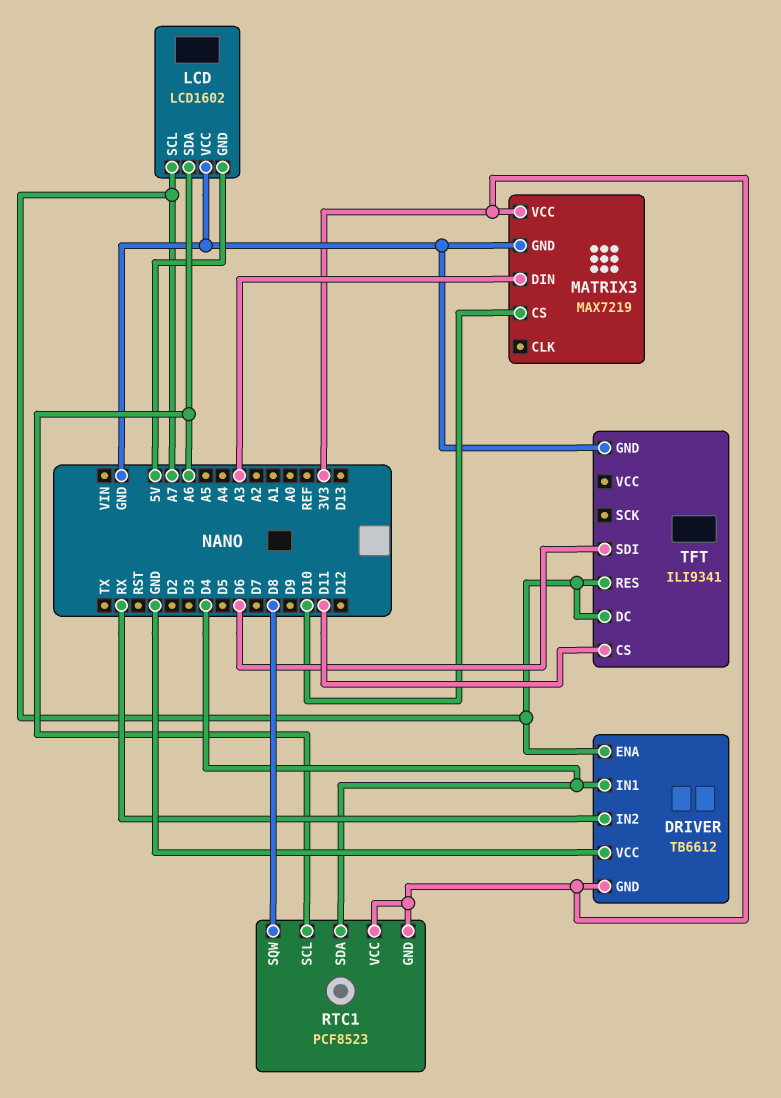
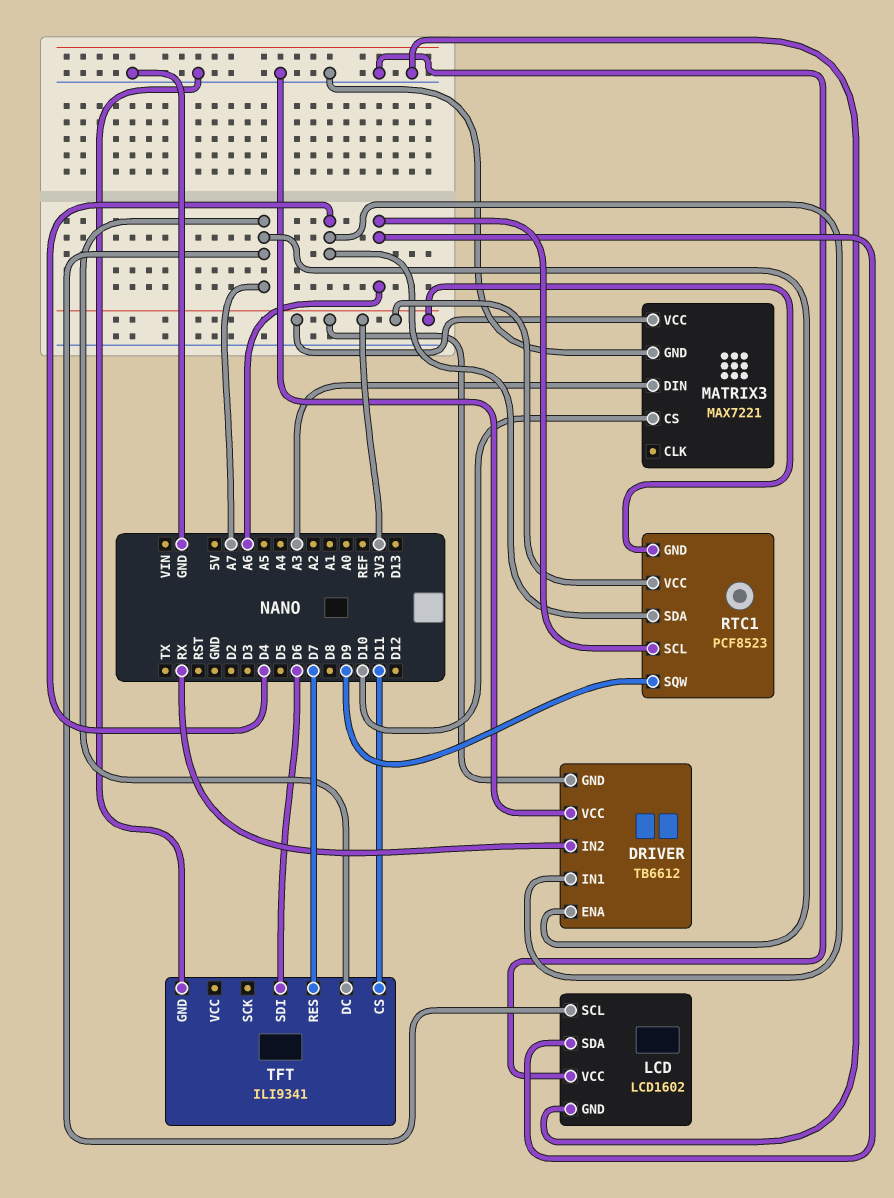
LCD pin GND: 5V -> GND
MATRIX3: MAX7219 -> MAX7221
RTC1 pin SQW: D8 -> D9
TFT pin RES: A7 -> D7

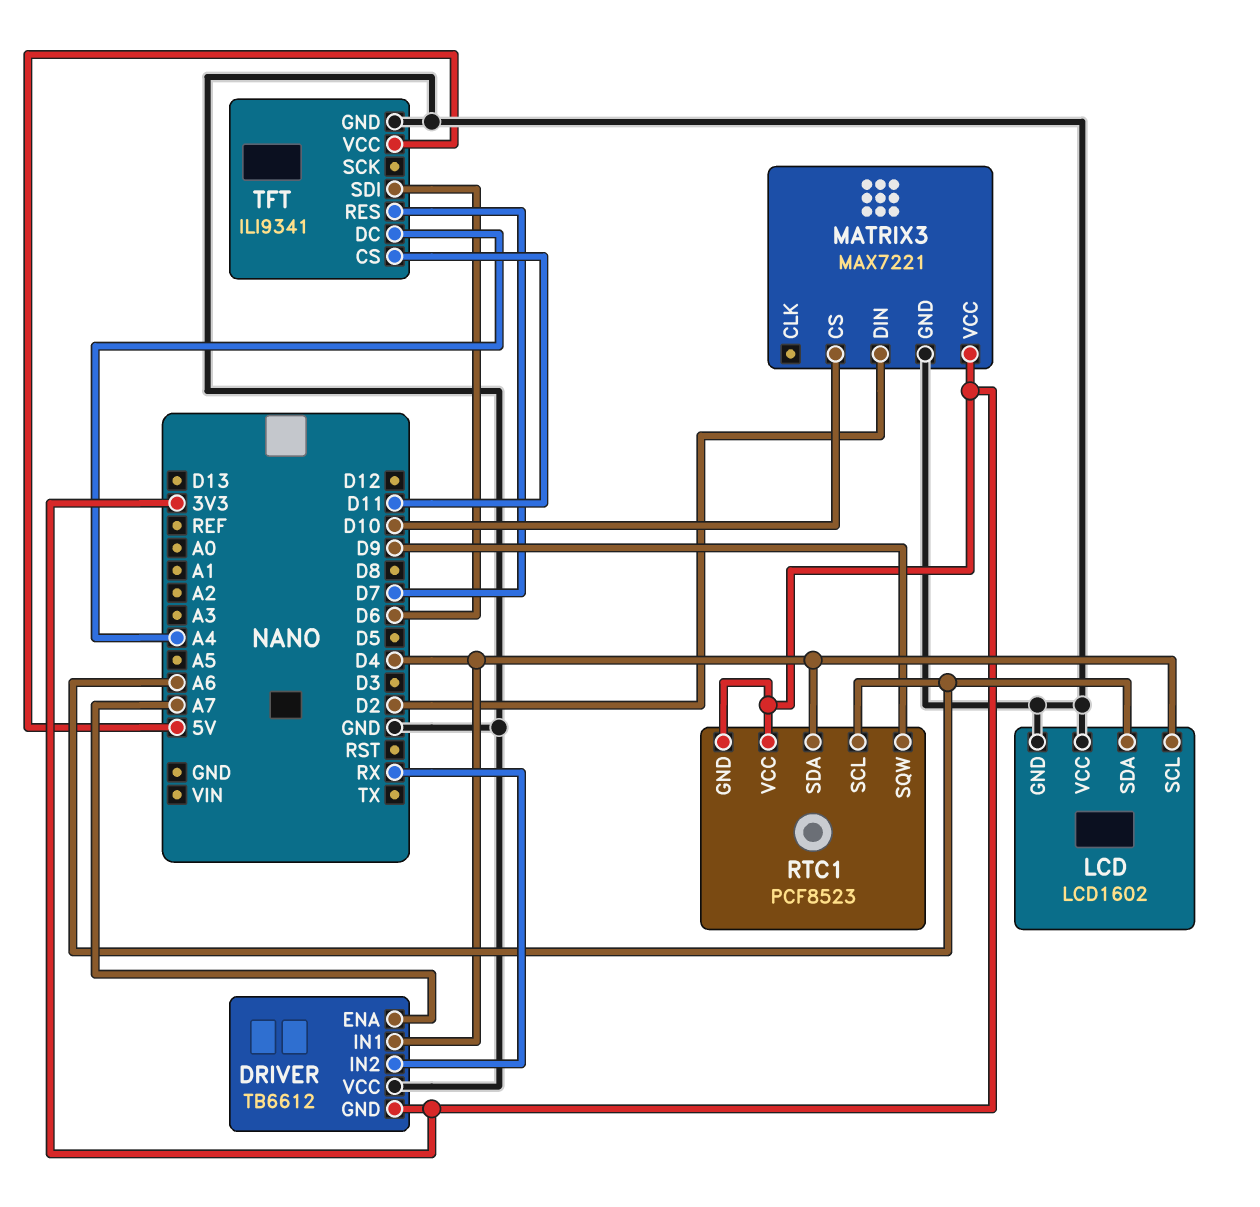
LCD pin SCL: A7 -> D4
MATRIX3 pin DIN: A3 -> D2
TFT pin DC: A7 -> A4
TFT pin VCC: none -> 5V

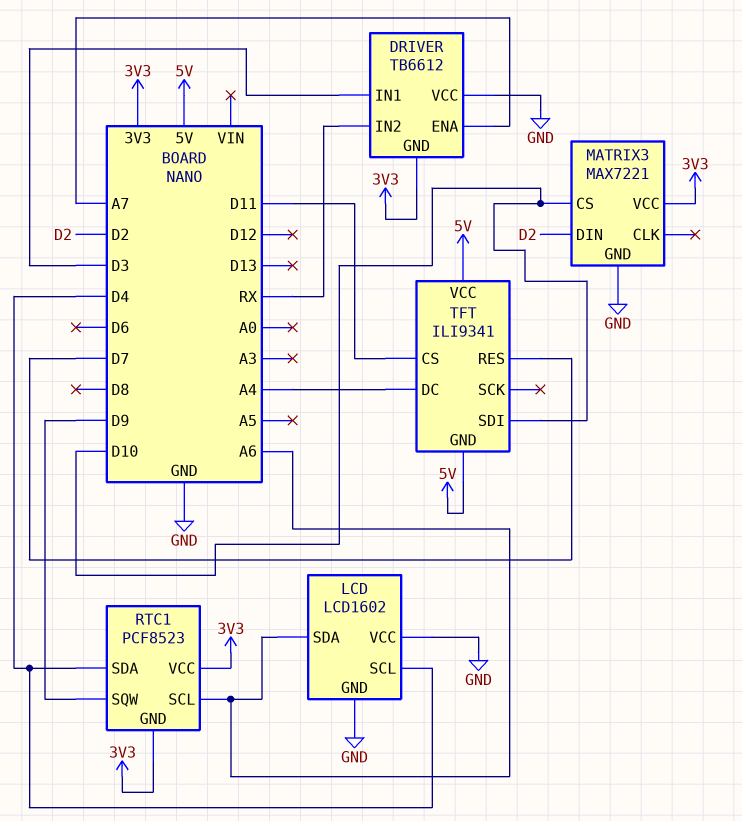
DRIVER pin IN1: D4 -> D3
TFT pin GND: GND -> 5V
TFT pin SDI: D6 -> D10

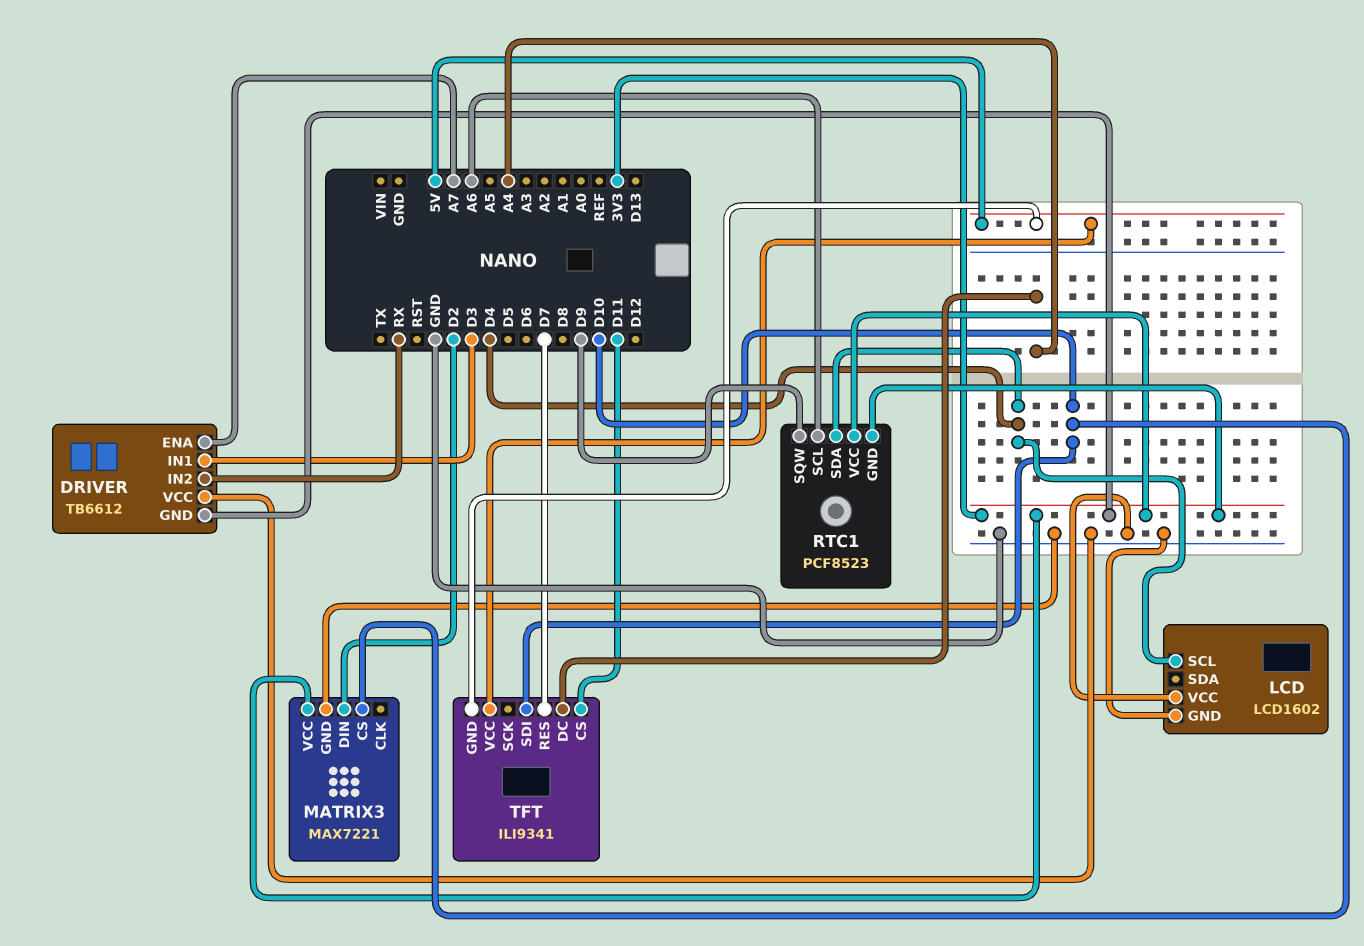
LCD pin SDA: A6 -> none

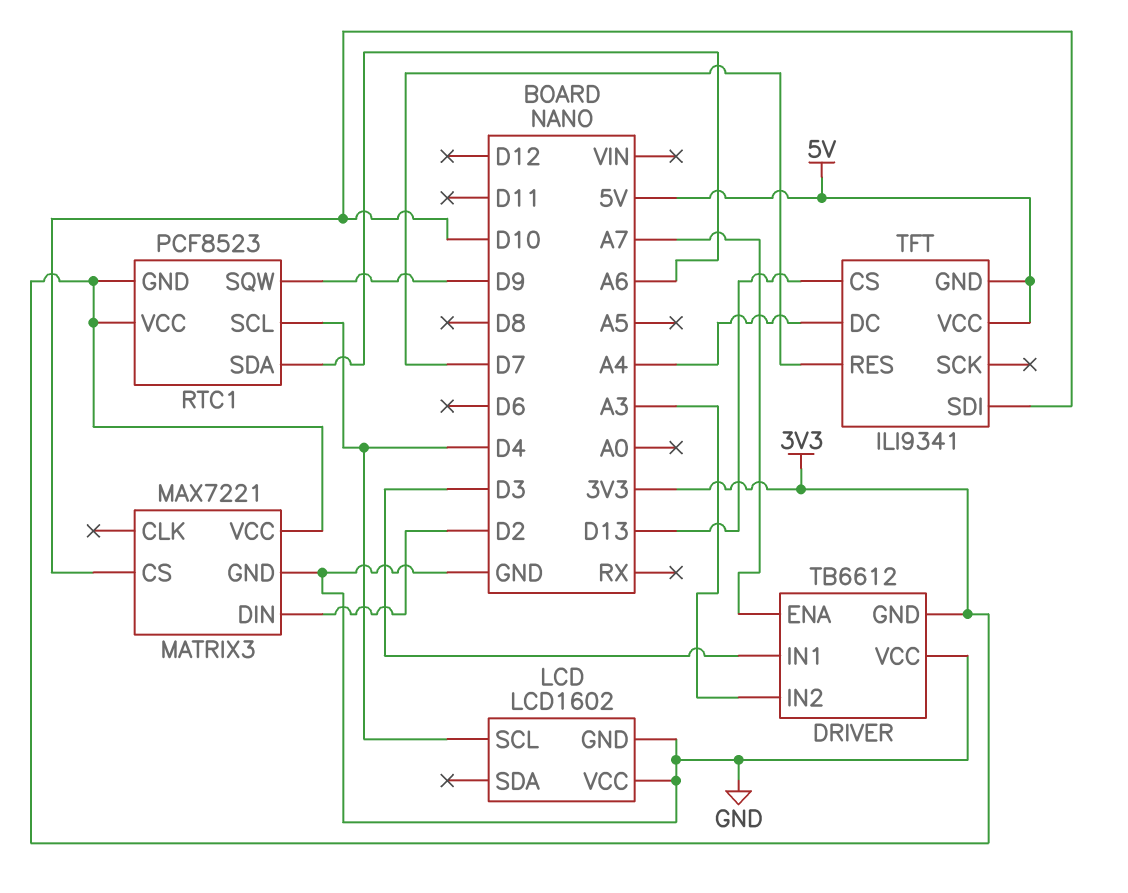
DRIVER pin IN2: RX -> A3
RTC1 pin SCL: A6 -> D4
RTC1 pin SDA: D4 -> A6
TFT pin CS: D11 -> D13

